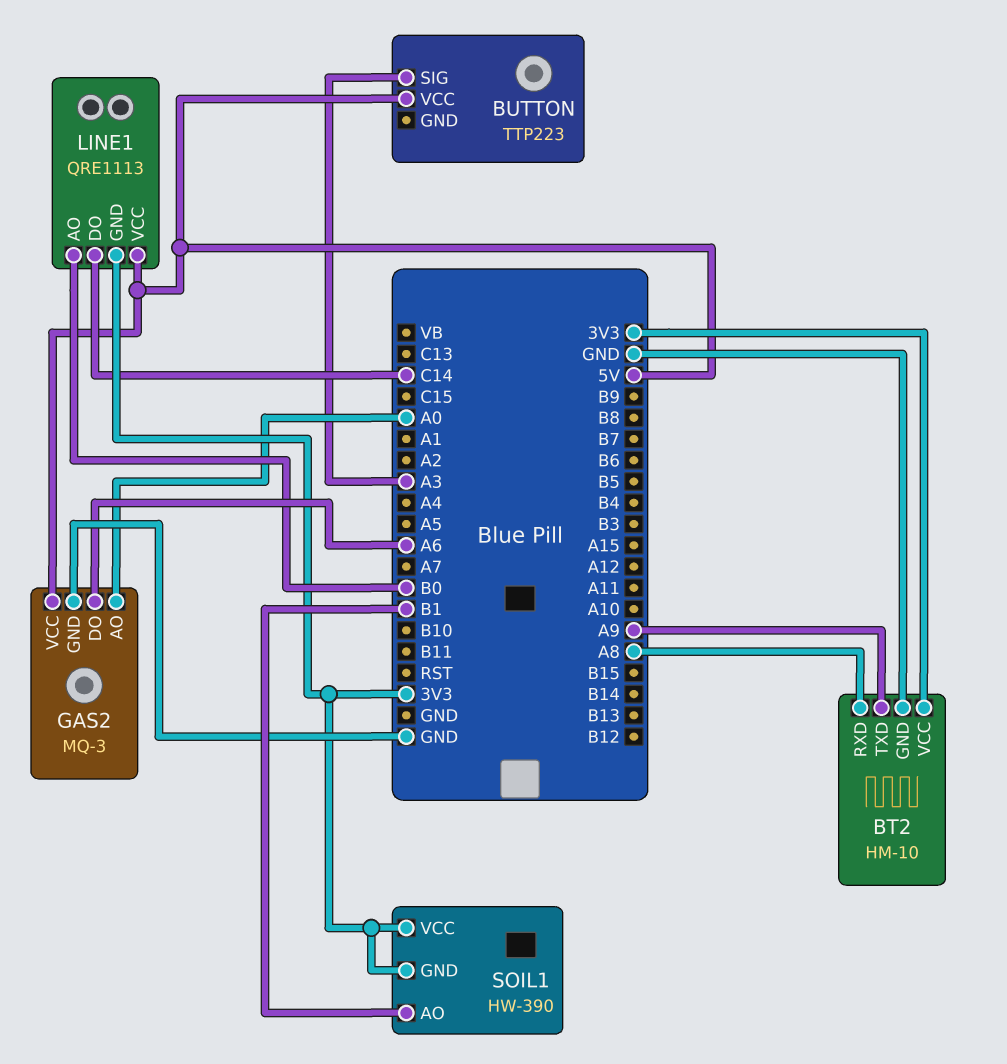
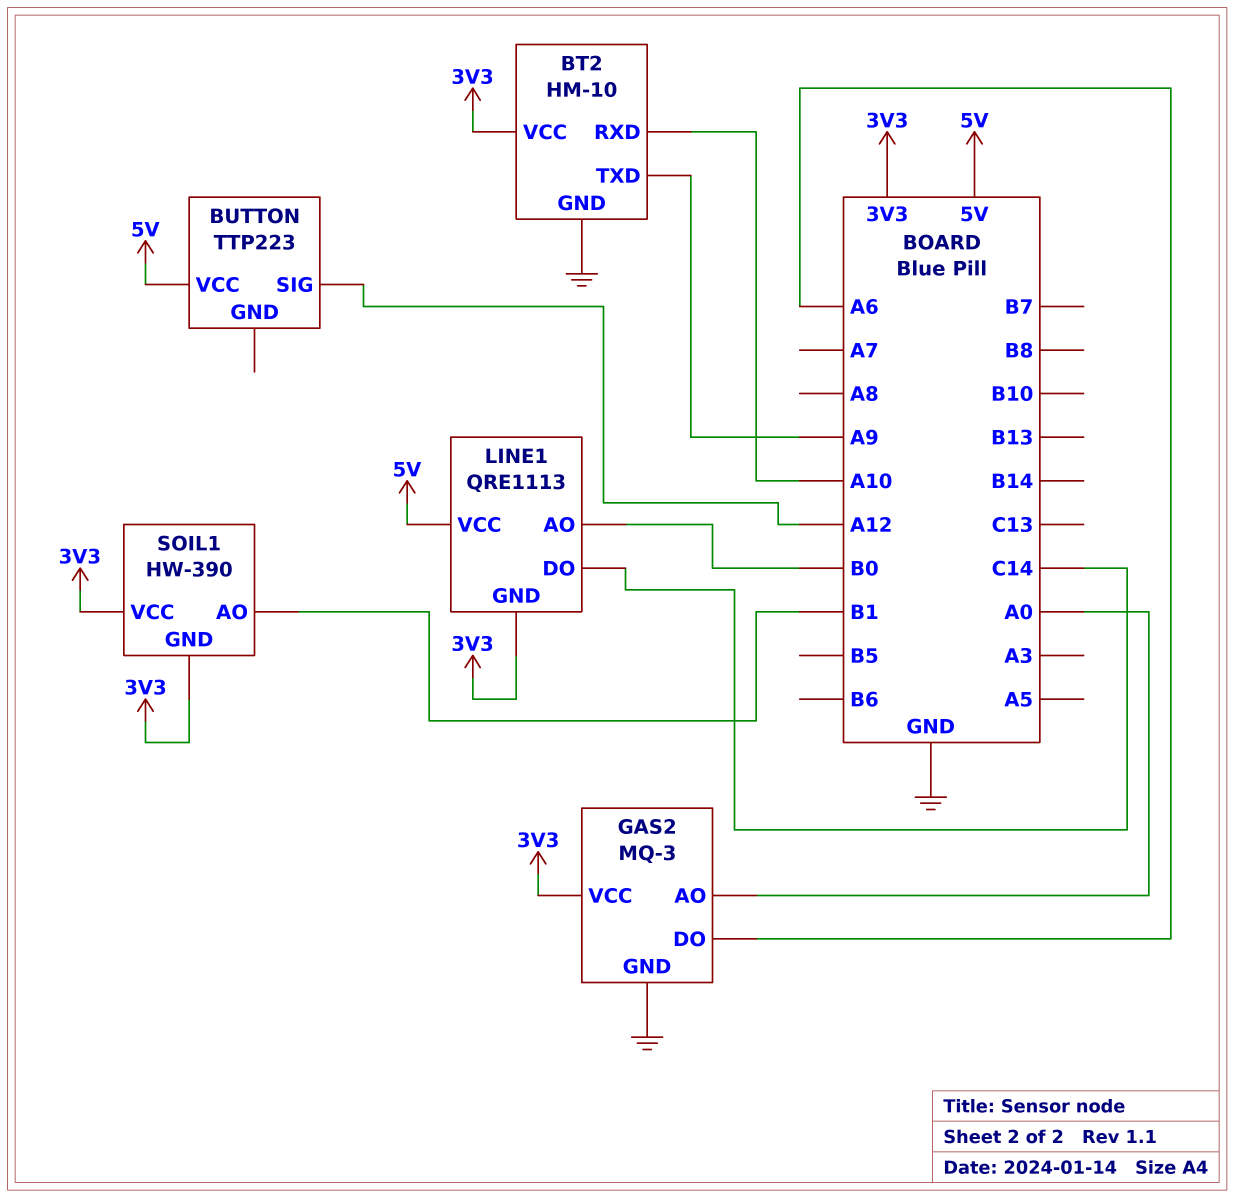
BT2 pin RXD: A8 -> A10
BUTTON pin SIG: A3 -> A12
GAS2 pin VCC: 5V -> 3V3

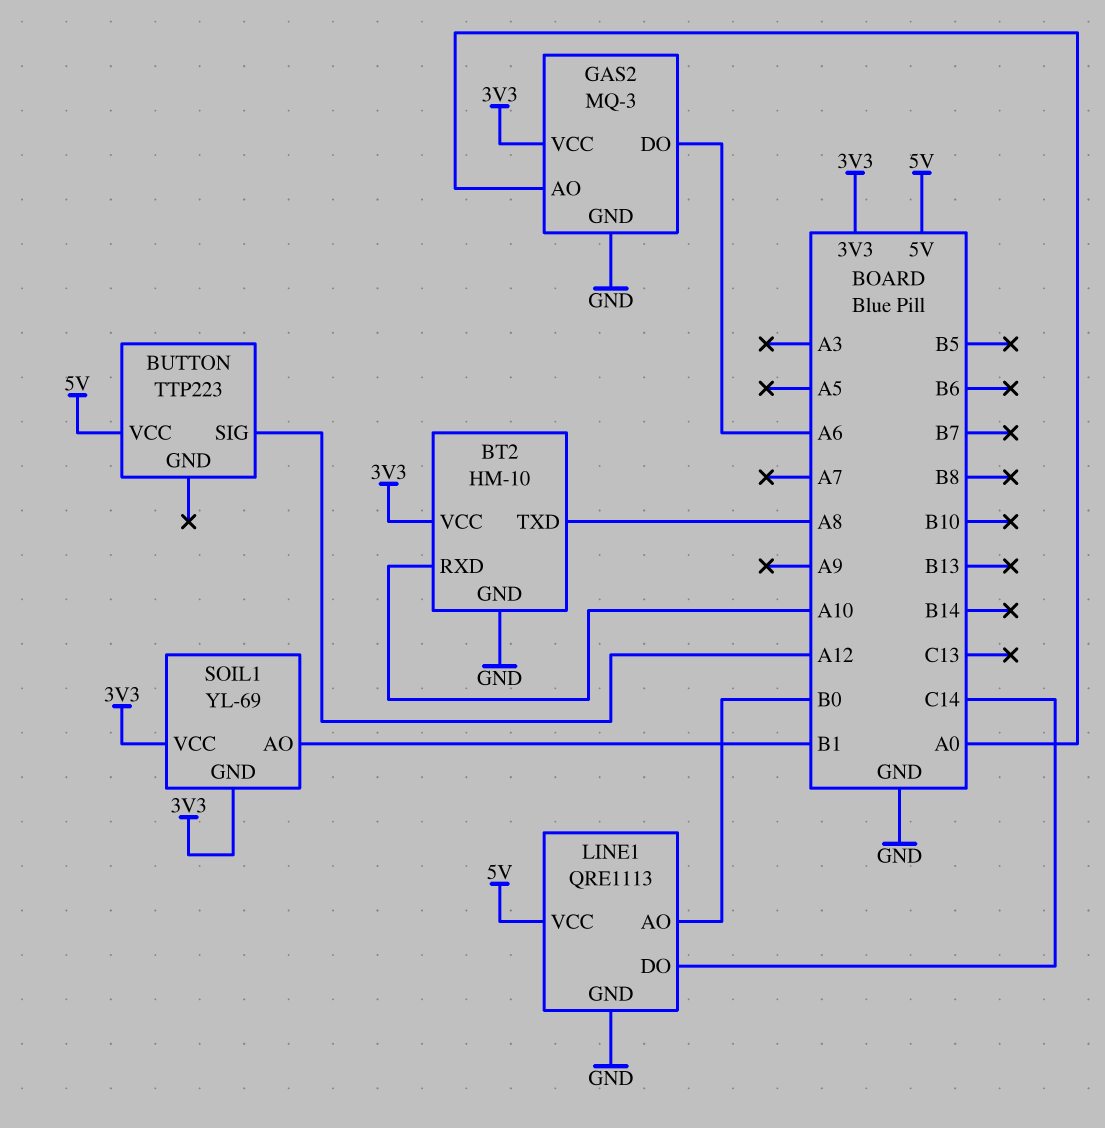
BT2 pin TXD: A9 -> A8
LINE1 pin GND: 3V3 -> GND
SOIL1: HW-390 -> YL-69

